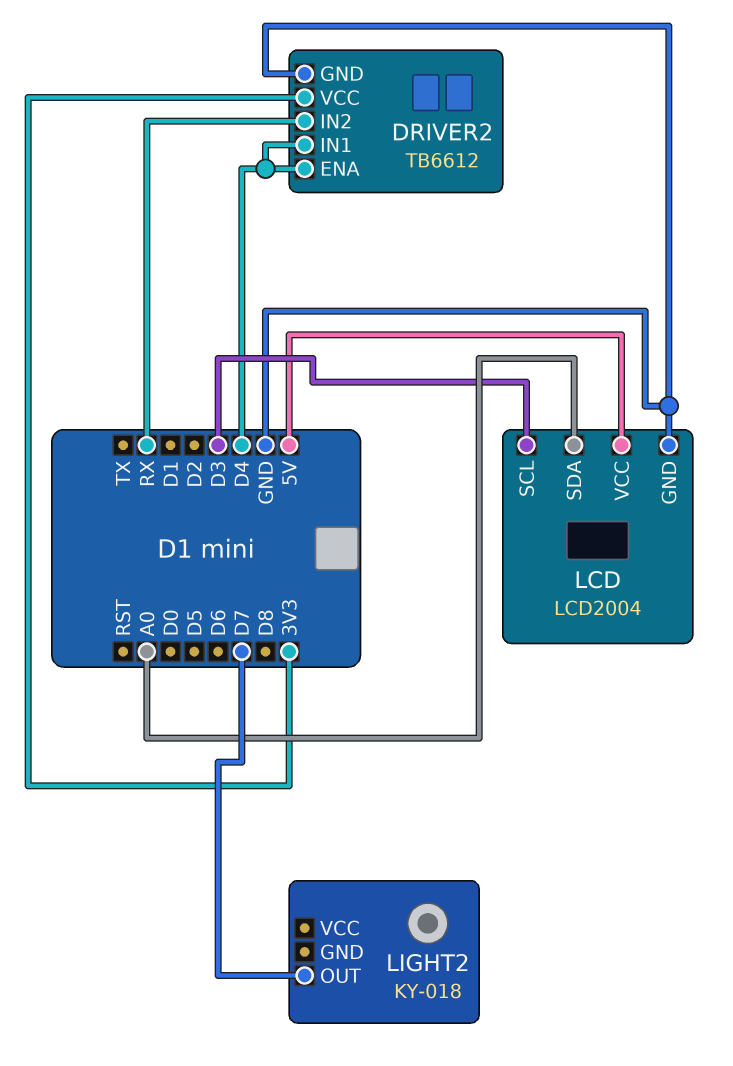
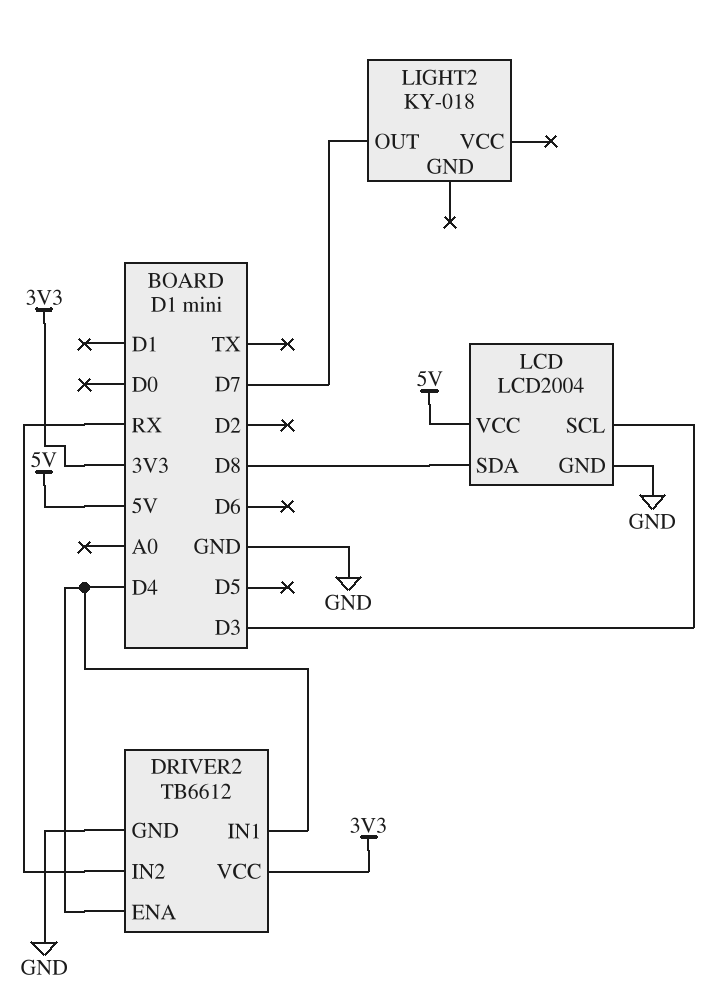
LCD pin SDA: A0 -> D8

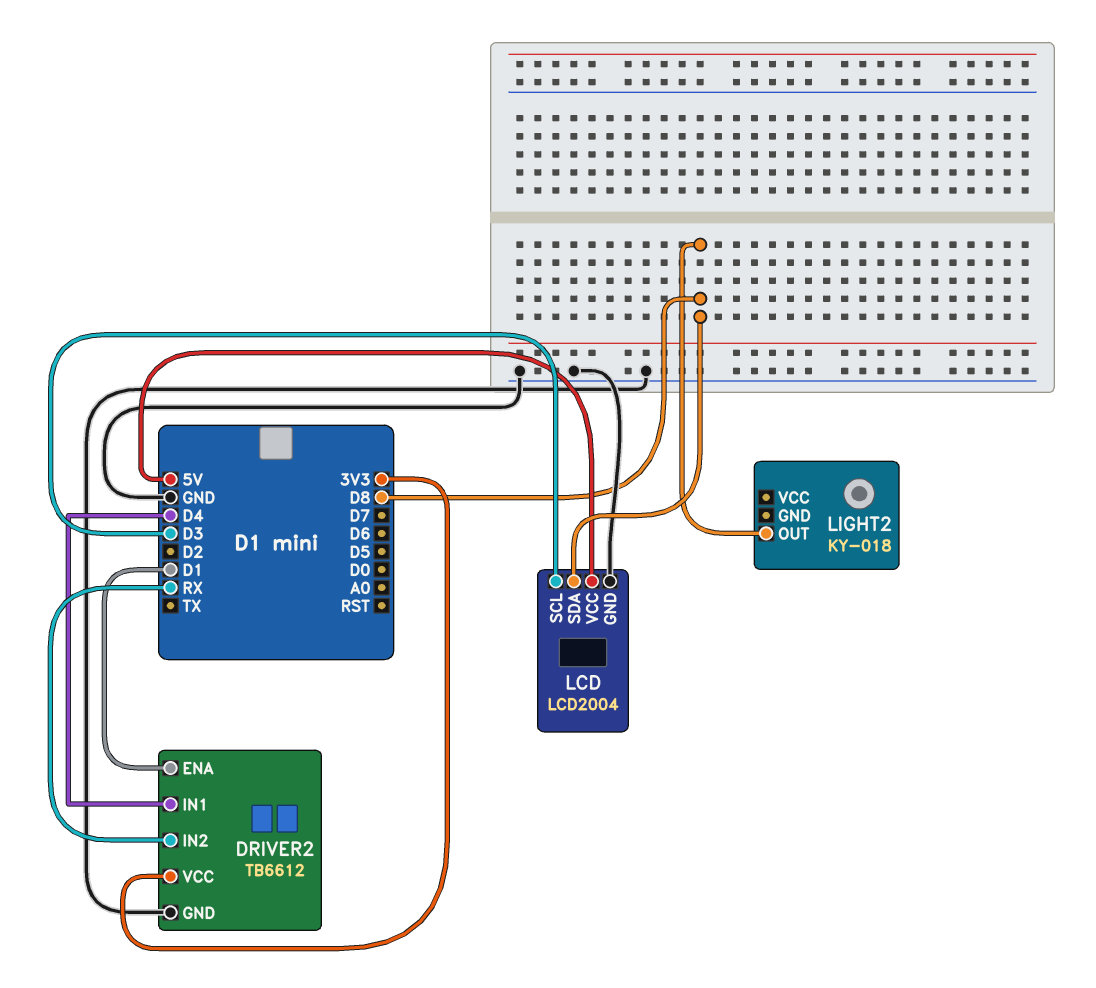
DRIVER2 pin ENA: D4 -> D1
LIGHT2 pin OUT: D7 -> D8

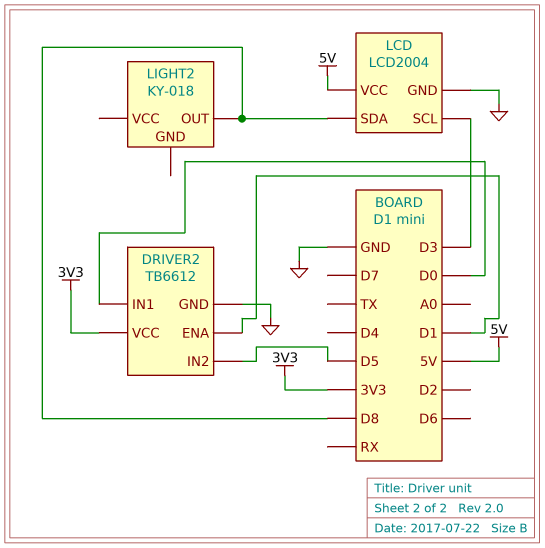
DRIVER2 pin IN1: D4 -> D0
DRIVER2 pin IN2: RX -> D5

